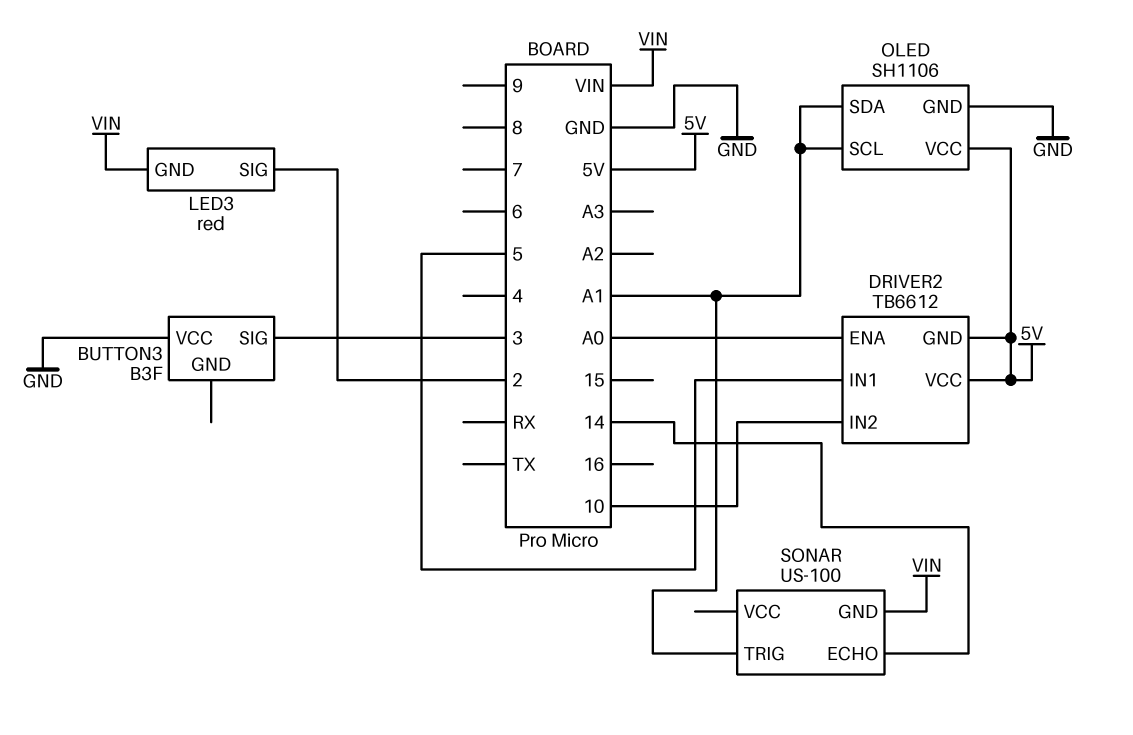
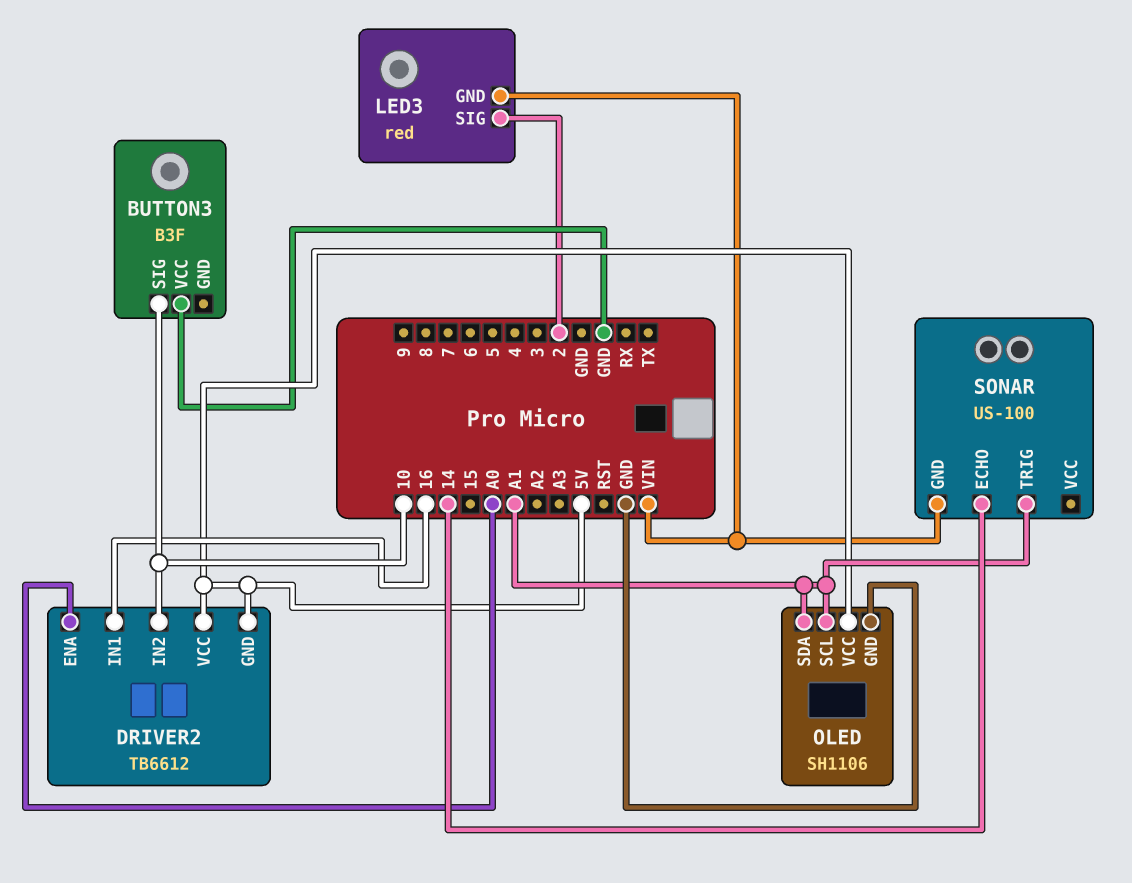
BUTTON3 pin SIG: 3 -> 10
DRIVER2 pin IN1: 5 -> 16

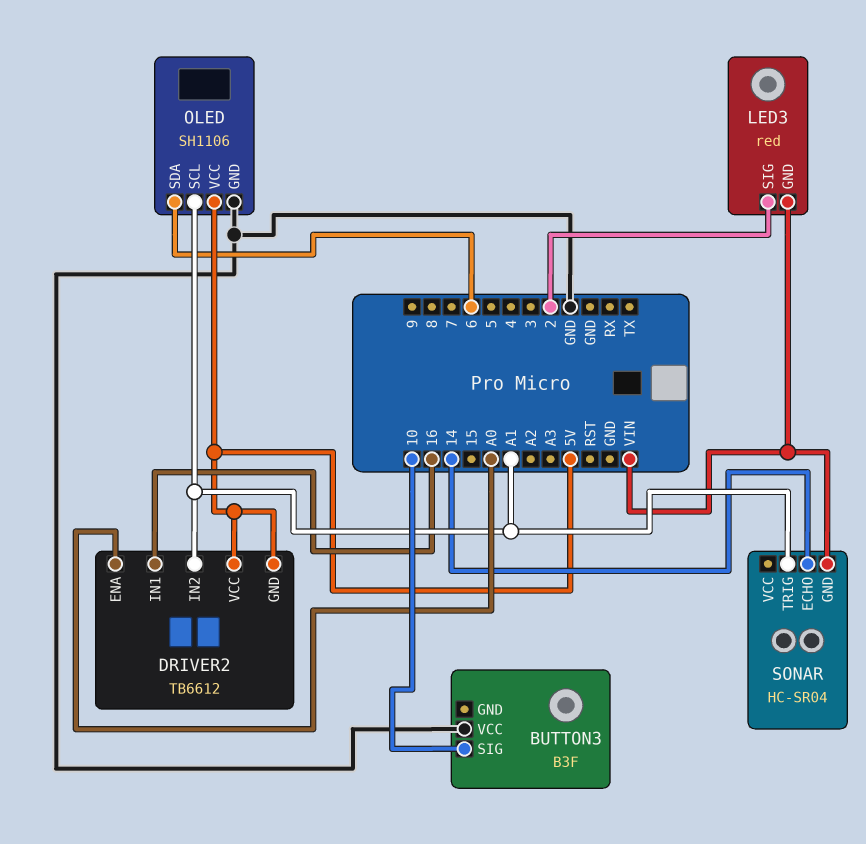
DRIVER2 pin IN2: 10 -> A1
OLED pin SDA: A1 -> 6
SONAR: US-100 -> HC-SR04

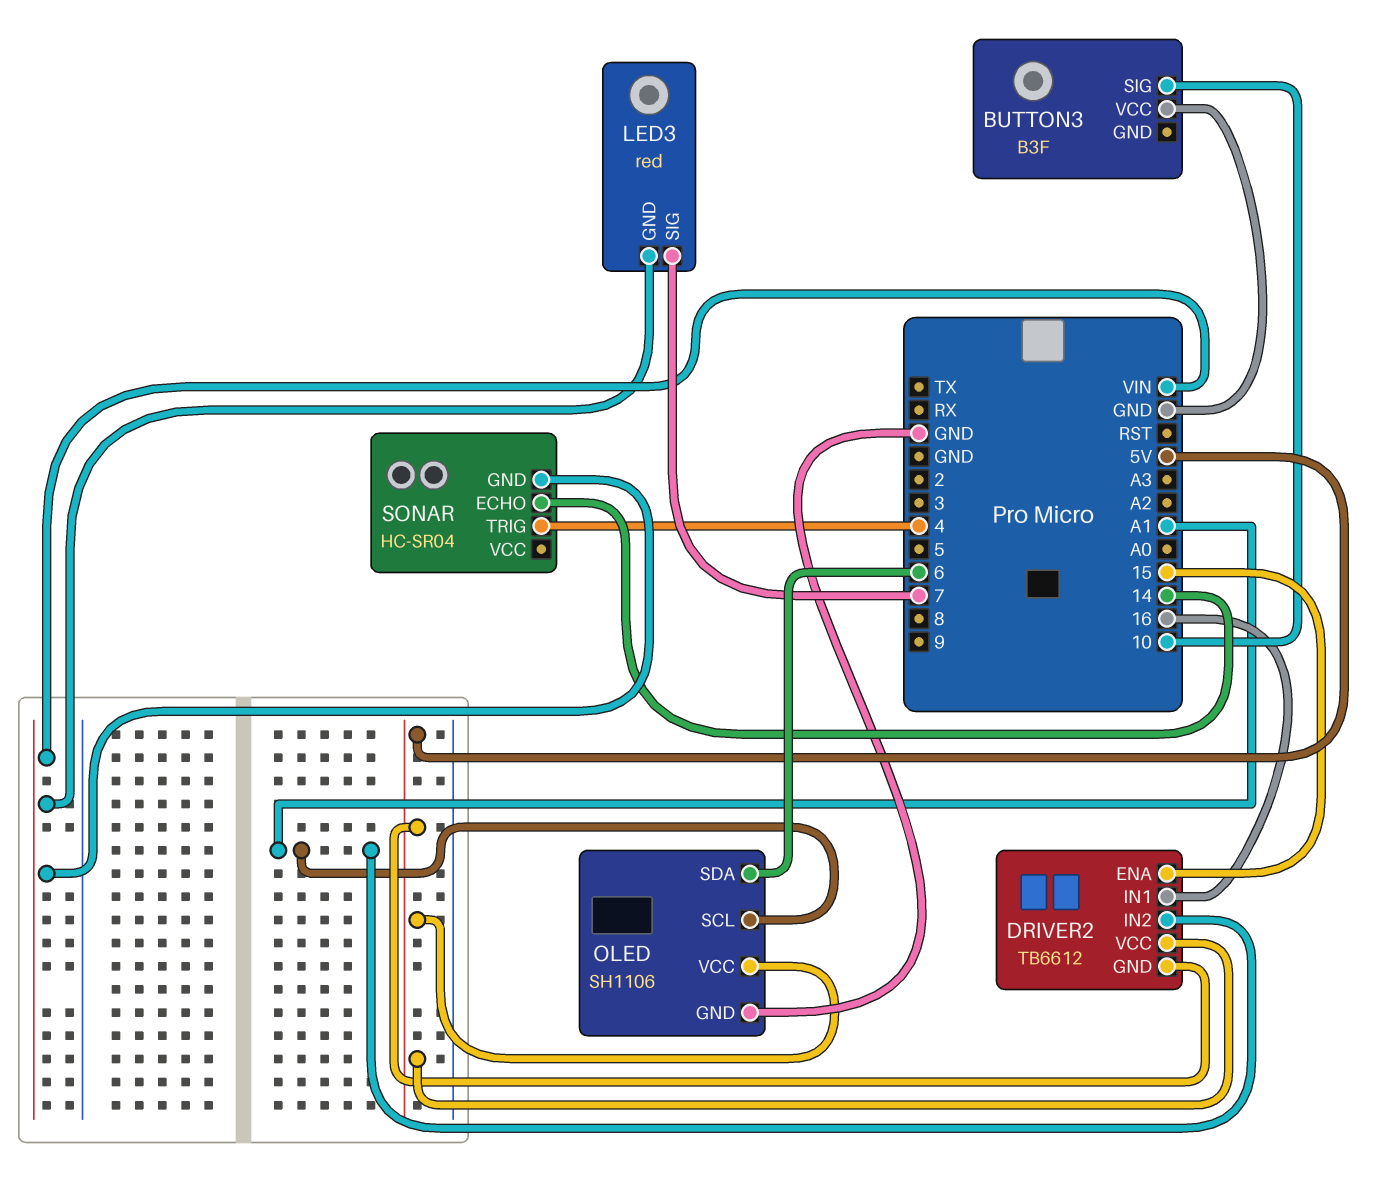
DRIVER2 pin ENA: A0 -> 15
LED3 pin SIG: 2 -> 7
SONAR pin TRIG: A1 -> 4

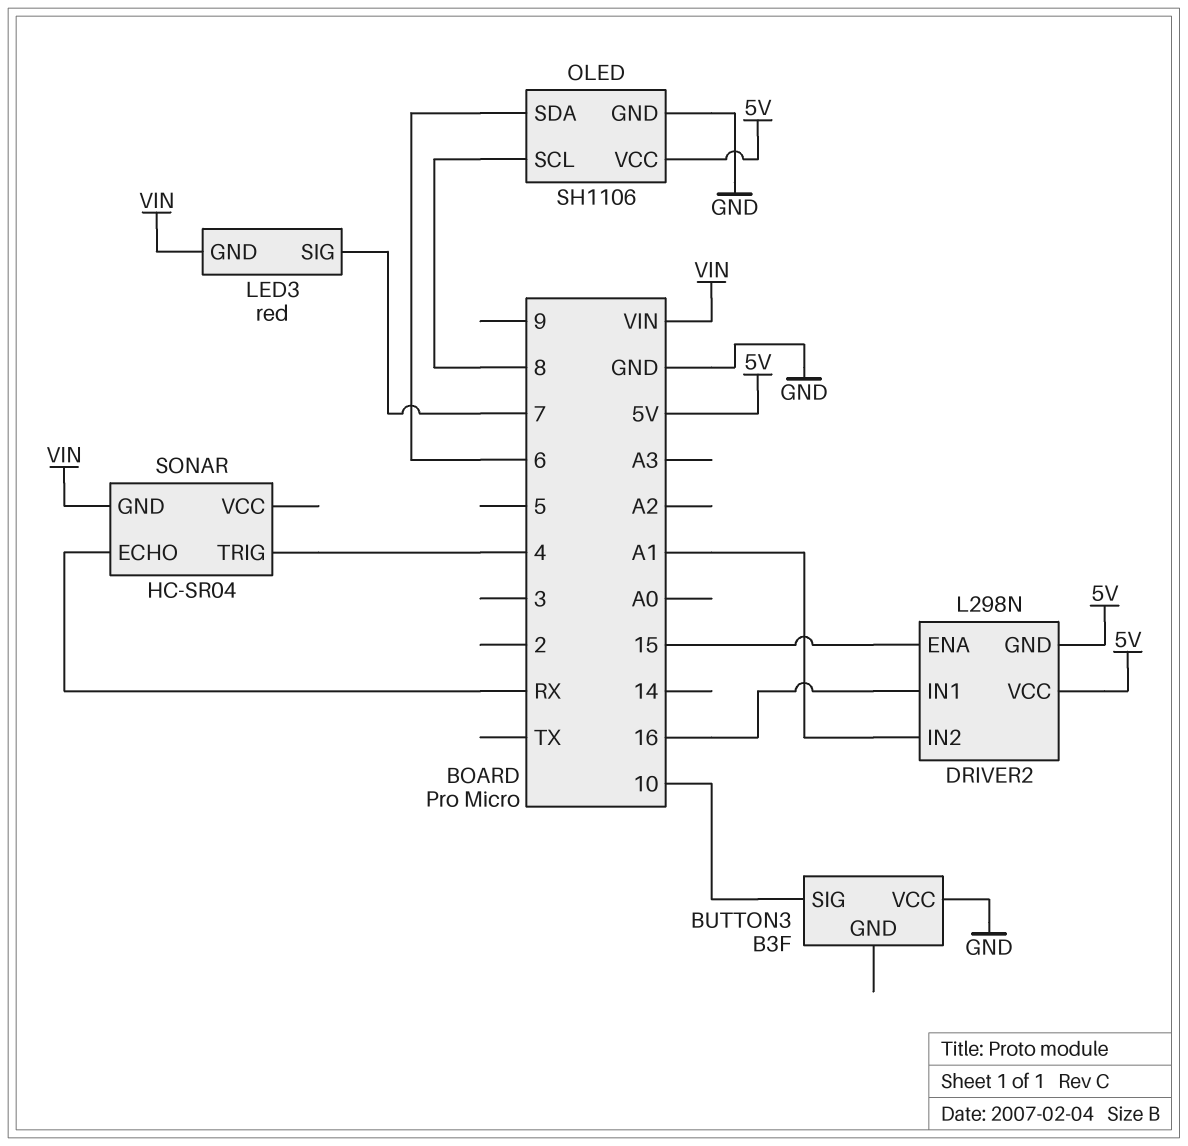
DRIVER2: TB6612 -> L298N
OLED pin SCL: A1 -> 8
SONAR pin ECHO: 14 -> RX

